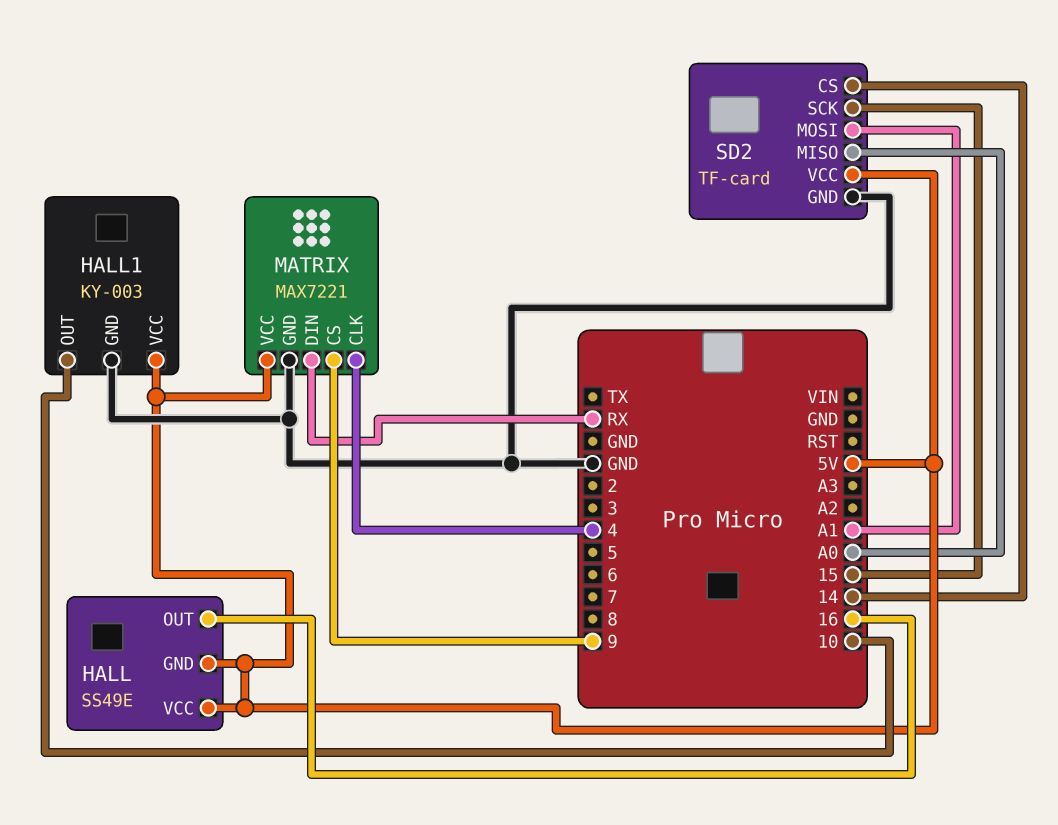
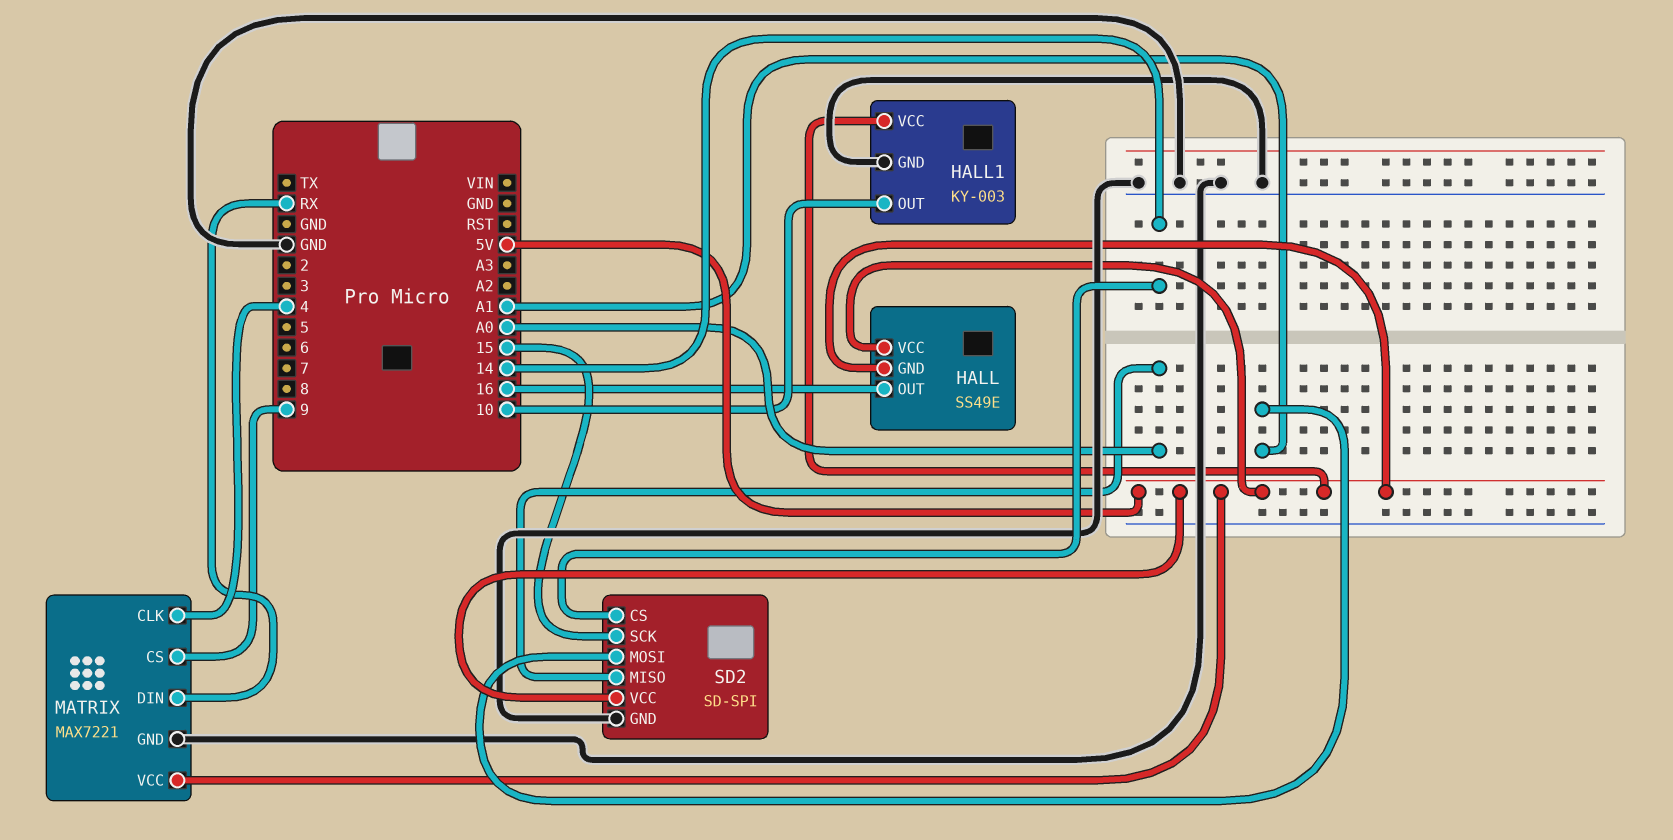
SD2: TF-card -> SD-SPI

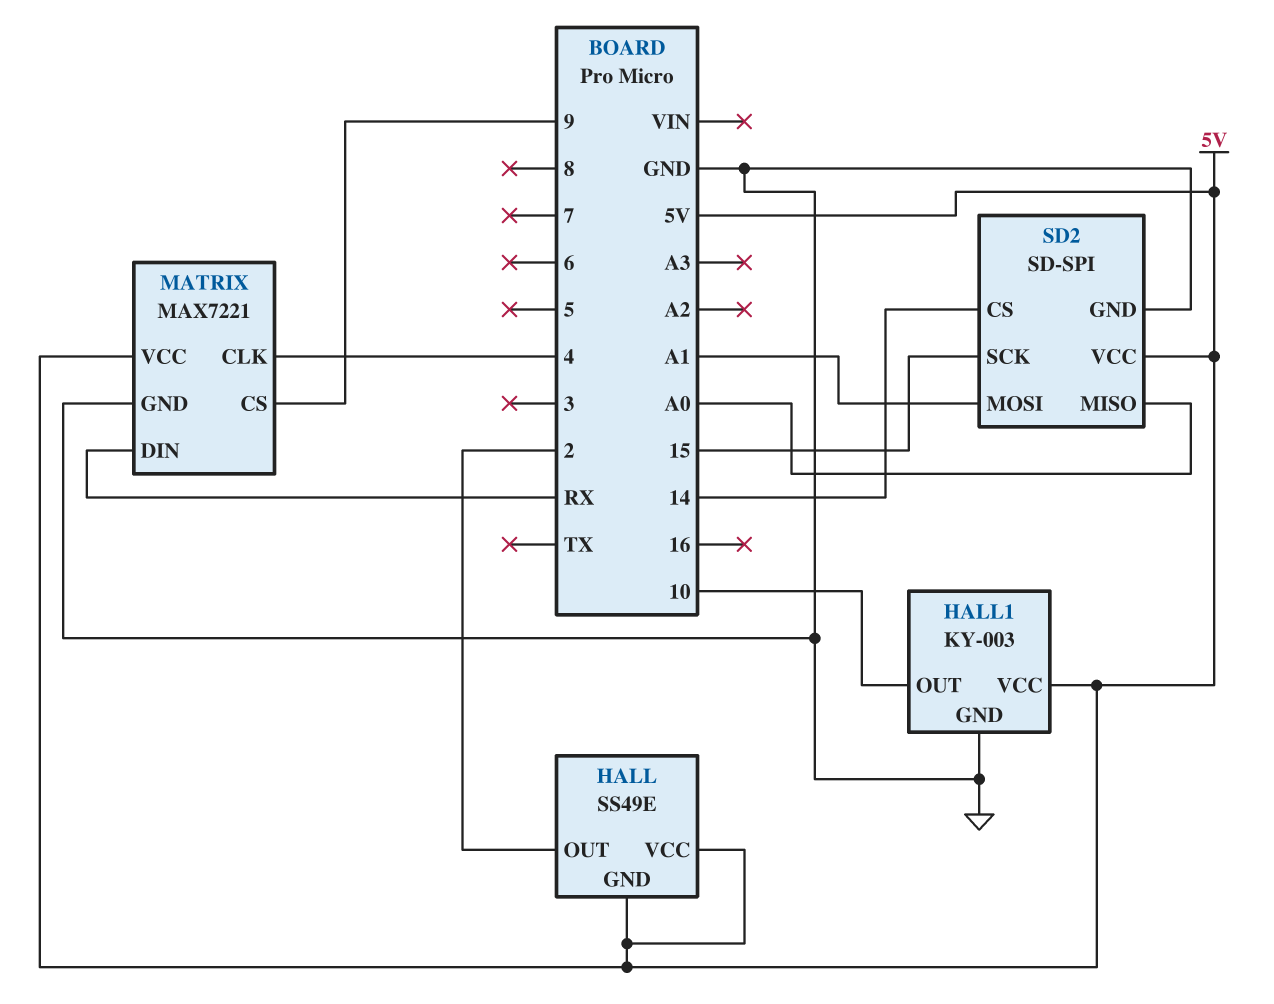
HALL pin OUT: 16 -> 2

